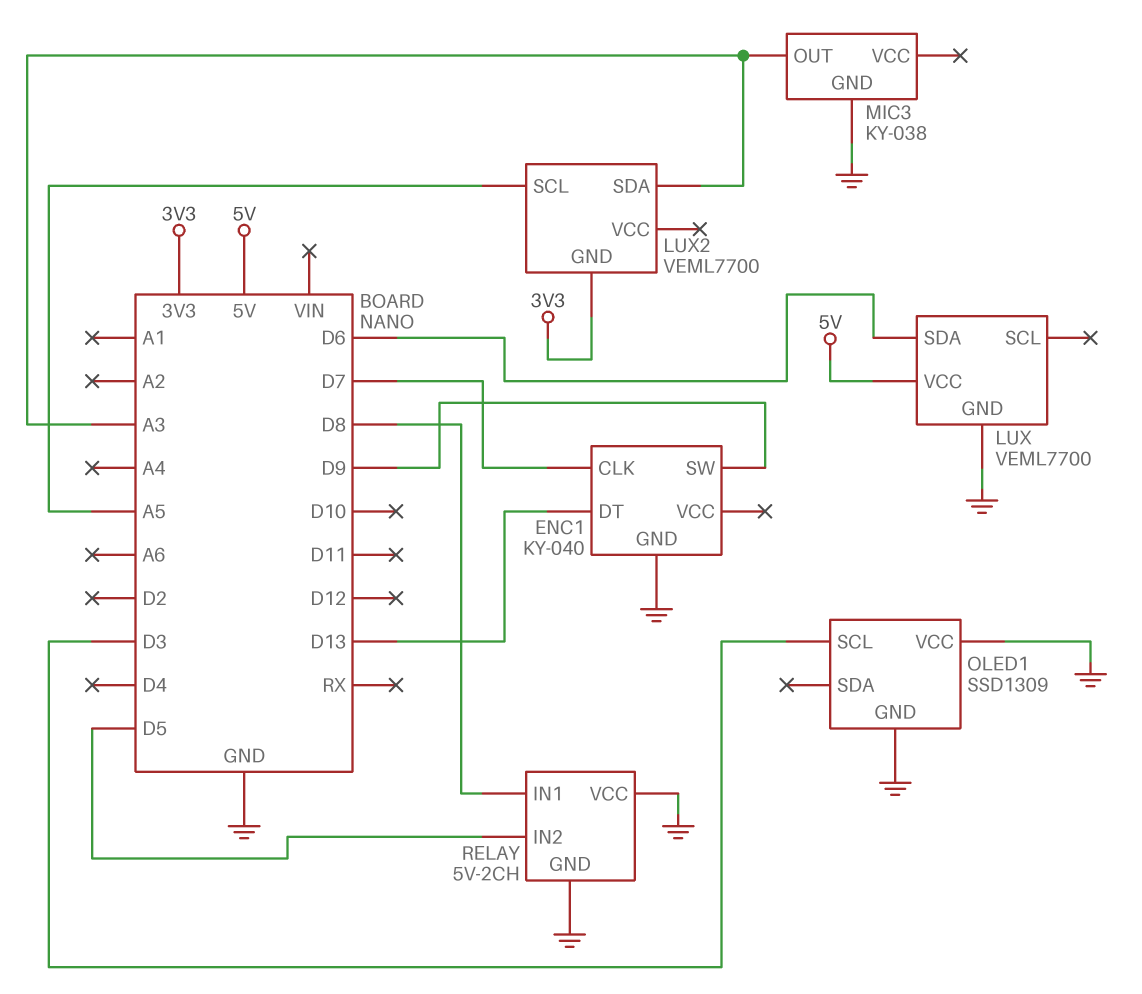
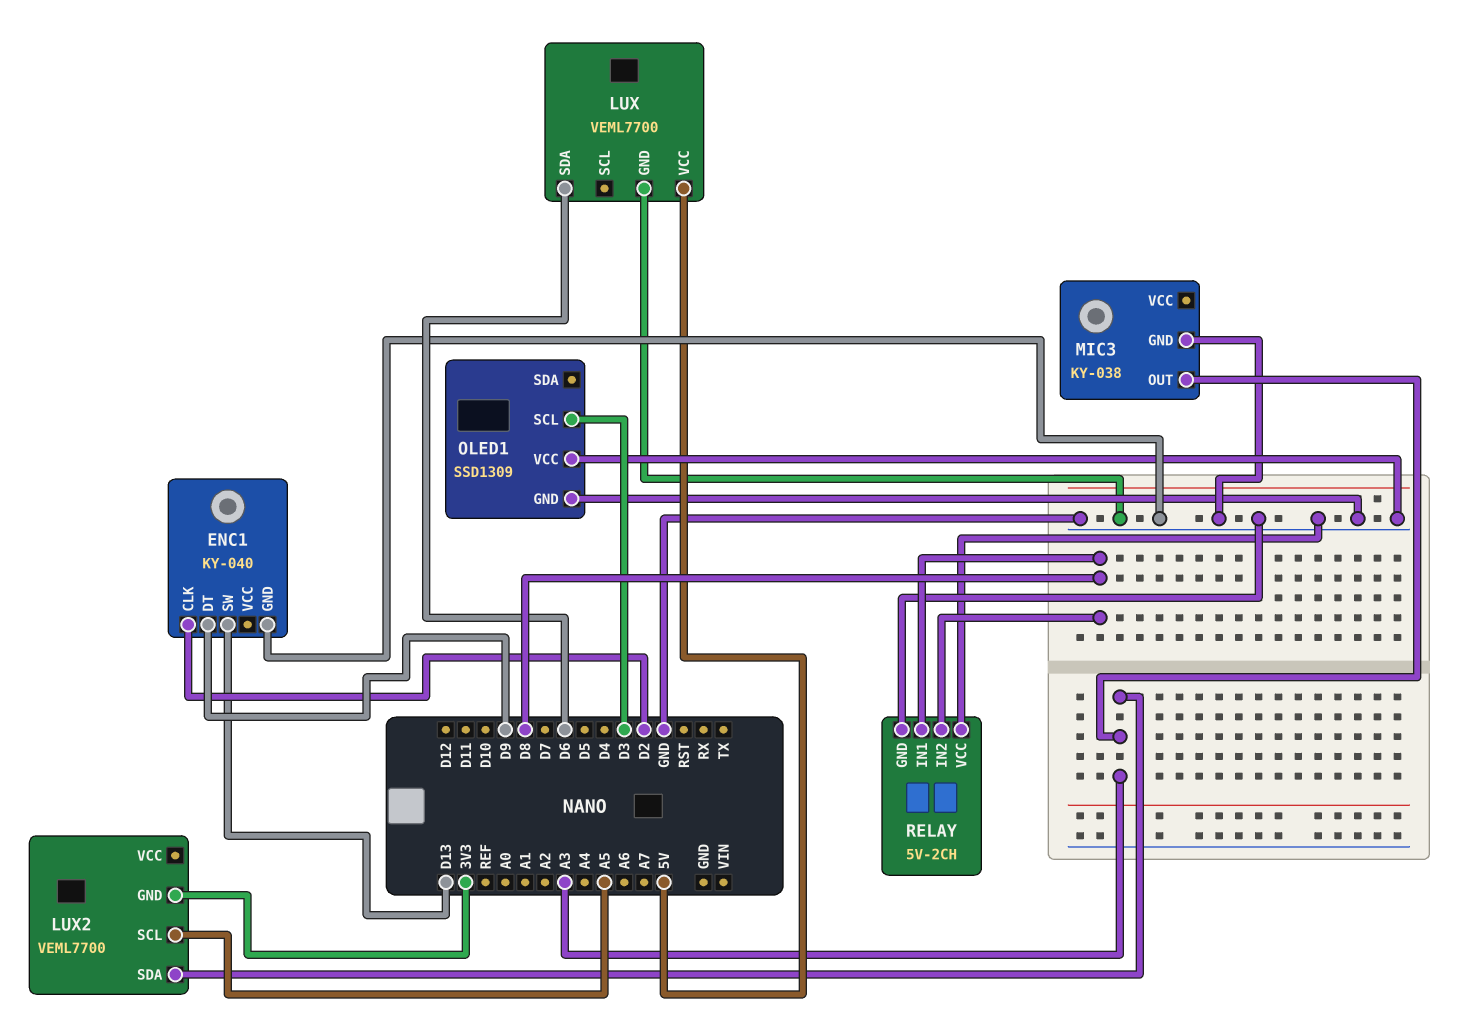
ENC1 pin CLK: D7 -> D2
ENC1 pin DT: D13 -> D9
ENC1 pin SW: D9 -> D13
RELAY pin IN2: D5 -> D8

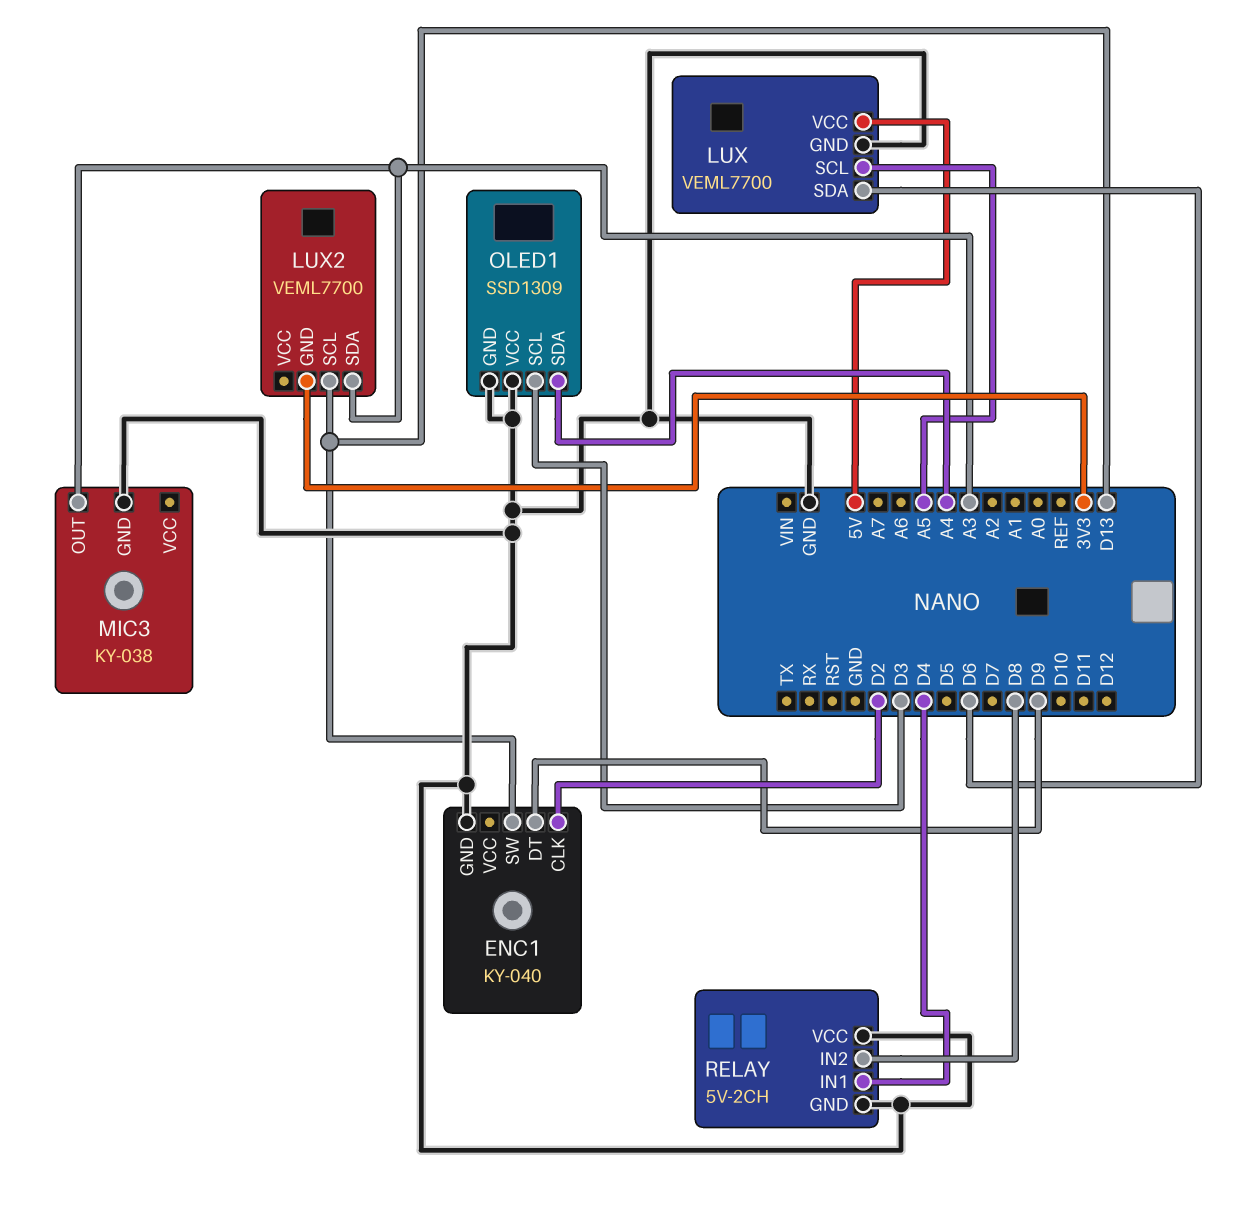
LUX pin SCL: none -> A5
LUX2 pin SCL: A5 -> D13
OLED1 pin SDA: none -> A4
RELAY pin IN1: D8 -> D4

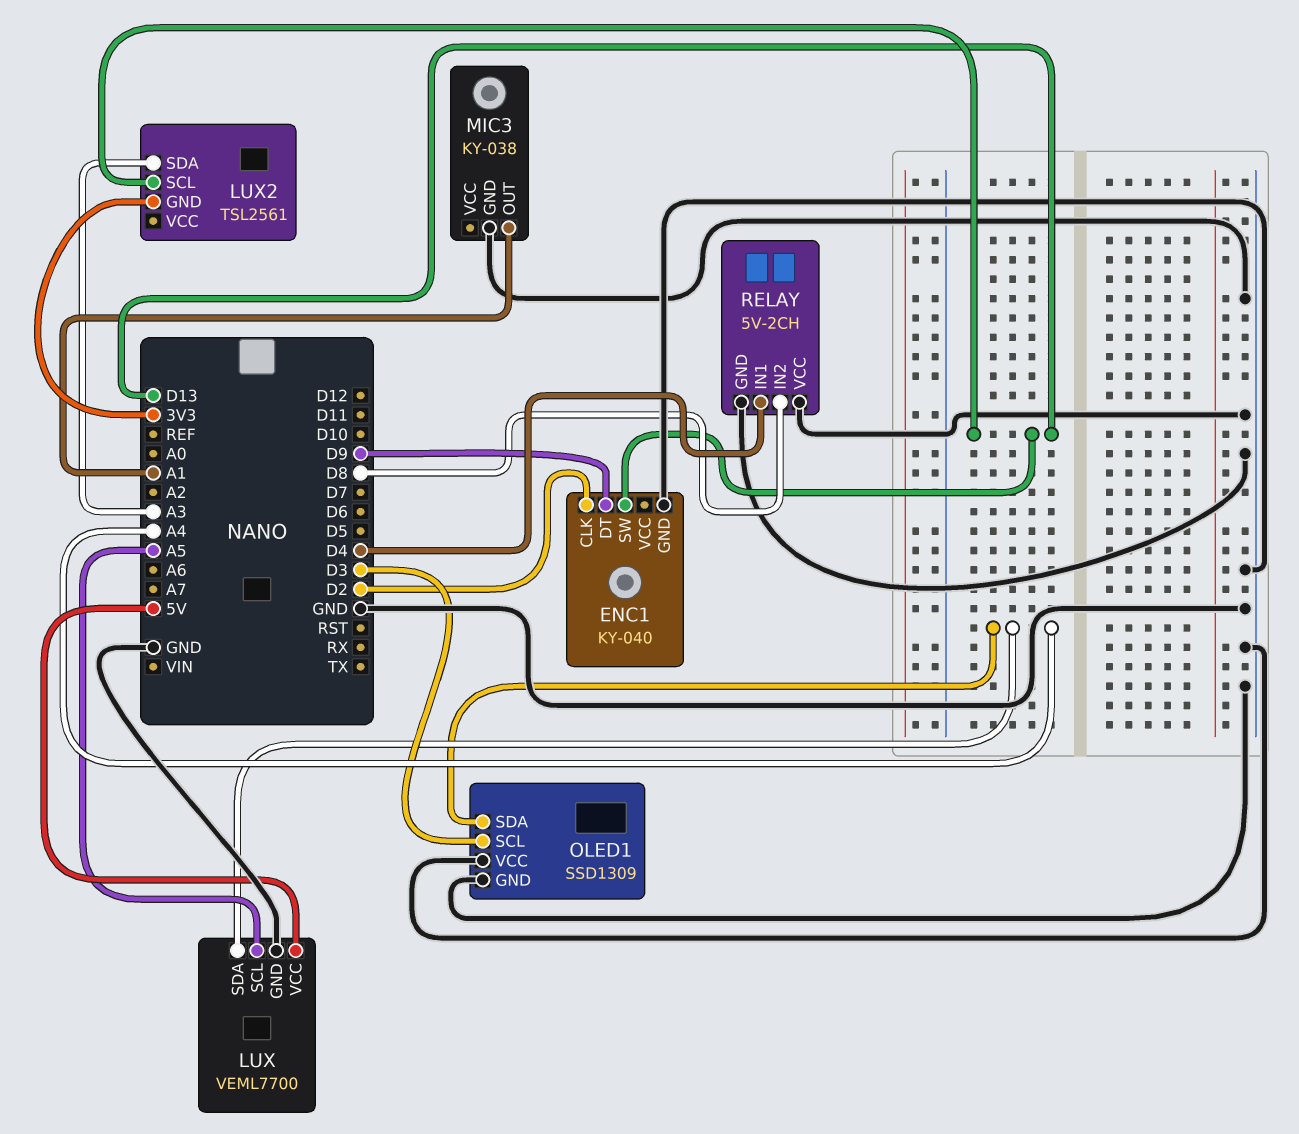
LUX pin SDA: D6 -> A4
LUX2: VEML7700 -> TSL2561
MIC3 pin OUT: A3 -> A1

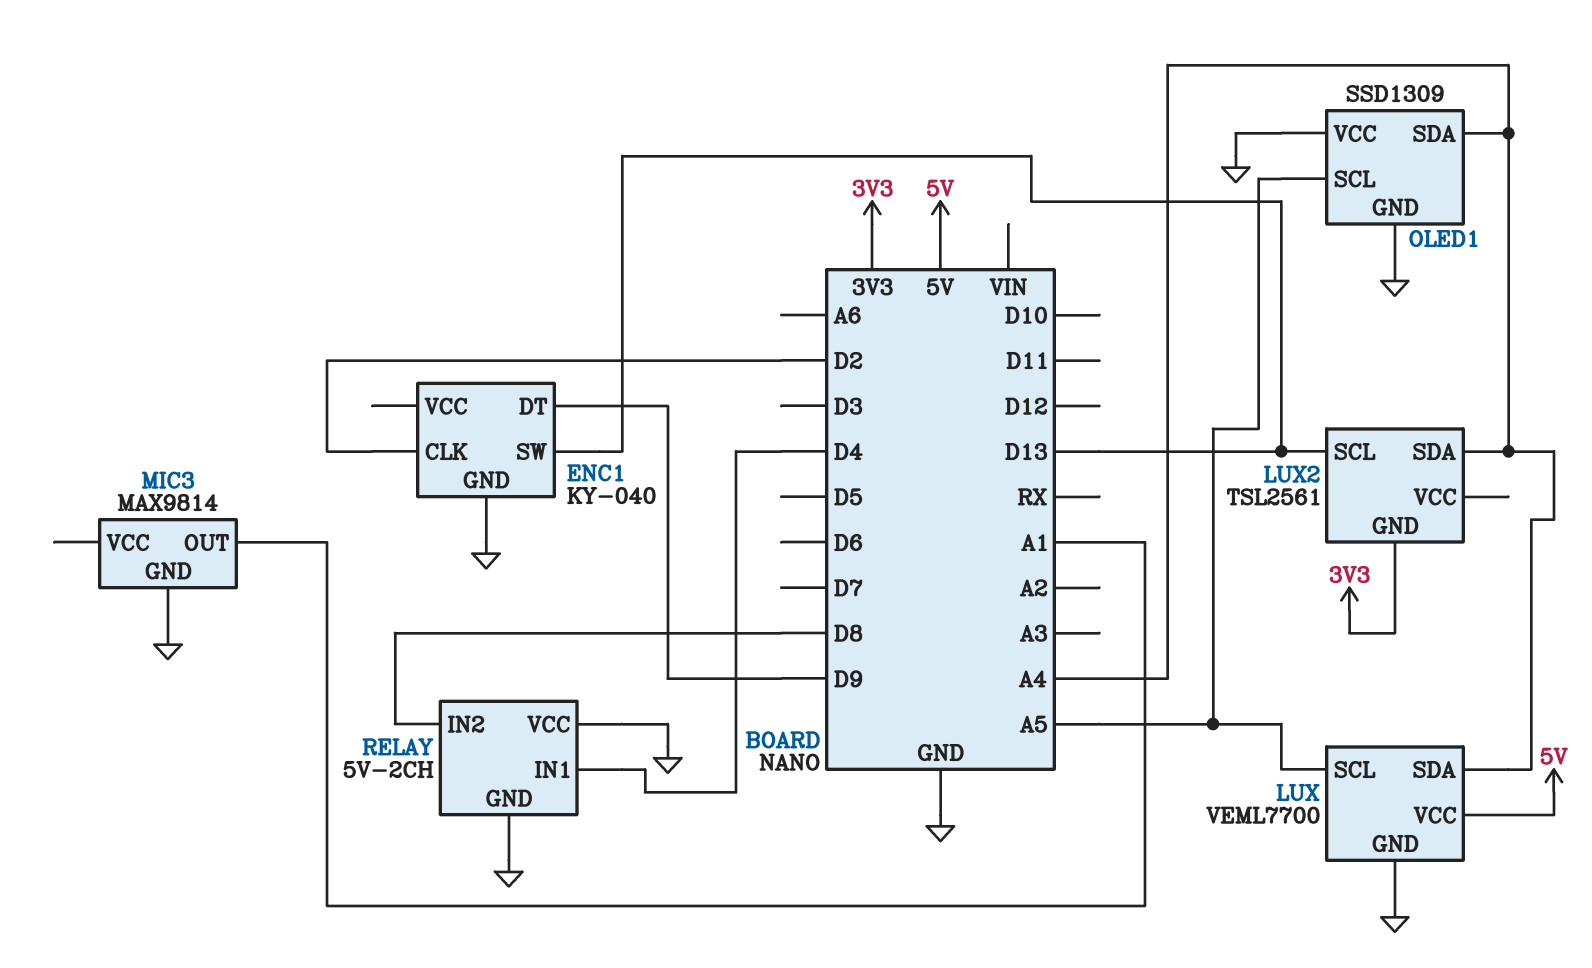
LUX2 pin SDA: A3 -> A4
MIC3: KY-038 -> MAX9814
OLED1 pin SCL: D3 -> A5

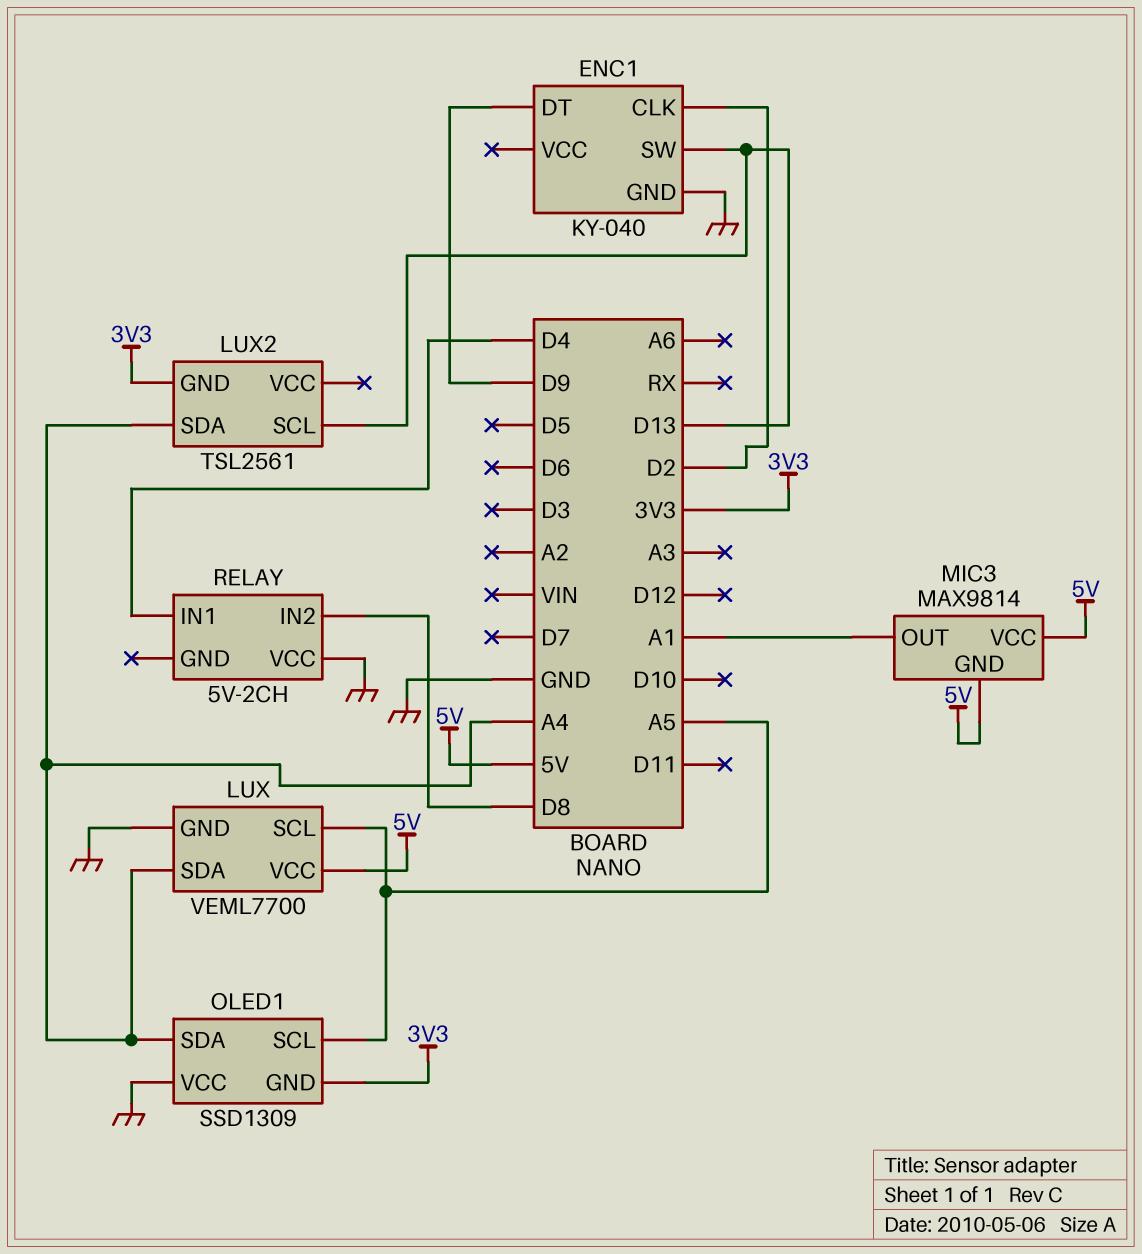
MIC3 pin GND: GND -> 5V
MIC3 pin VCC: none -> 5V
OLED1 pin GND: GND -> 3V3
RELAY pin GND: GND -> none

